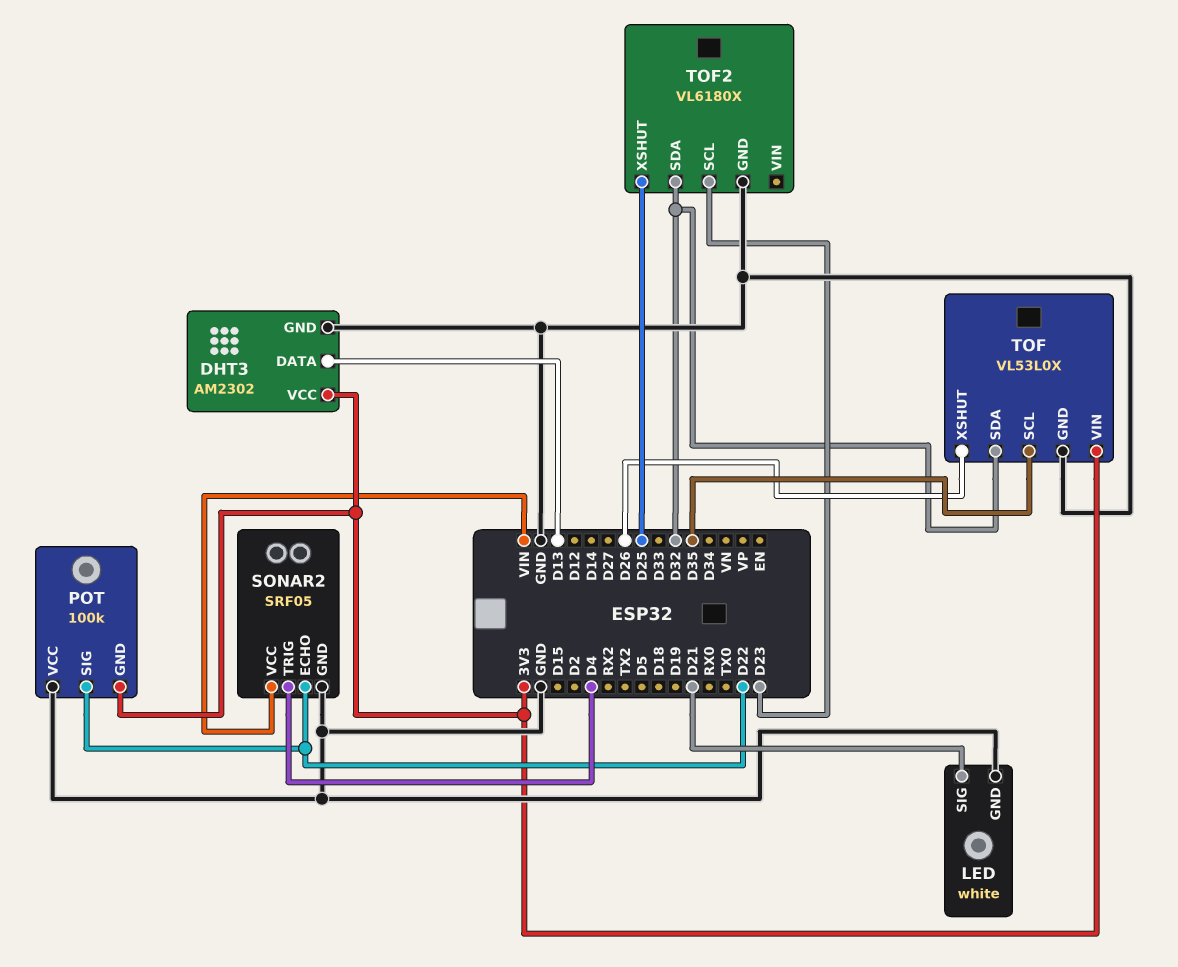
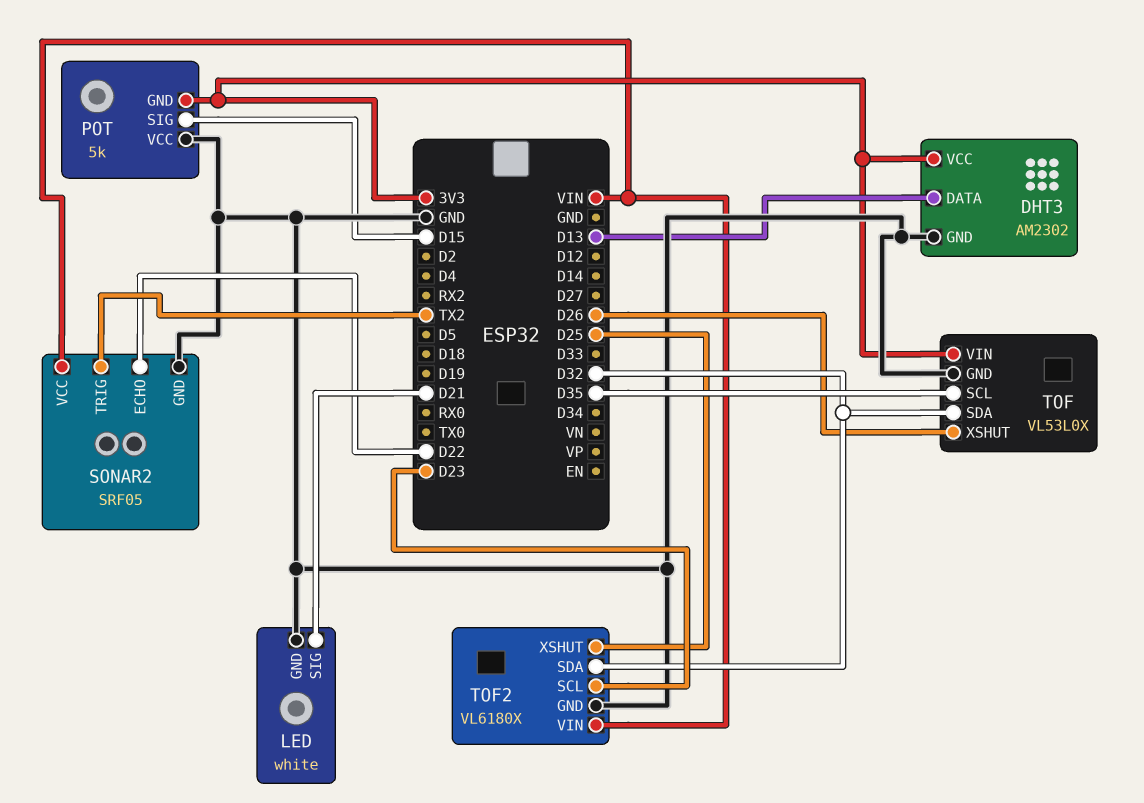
POT: 100k -> 5k
POT pin SIG: D22 -> D15
SONAR2 pin TRIG: D4 -> TX2
TOF2 pin VIN: none -> VIN

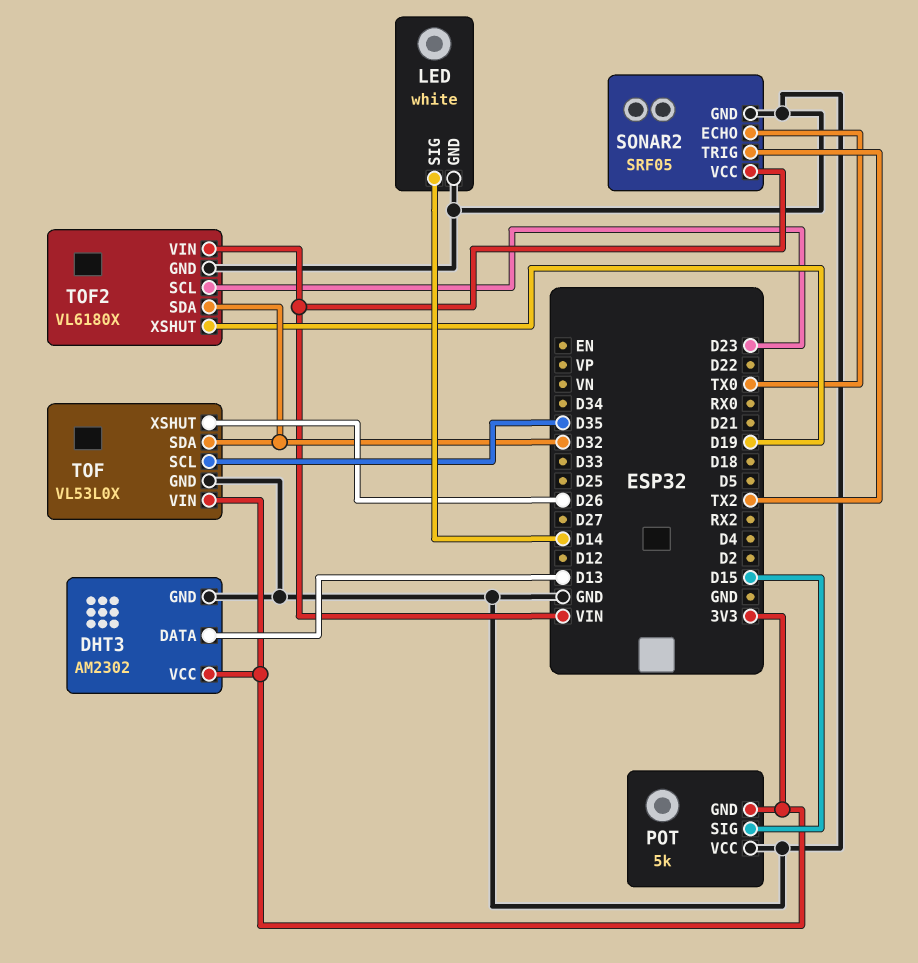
LED pin SIG: D21 -> D14
SONAR2 pin ECHO: D22 -> TX0
TOF2 pin XSHUT: D25 -> D19

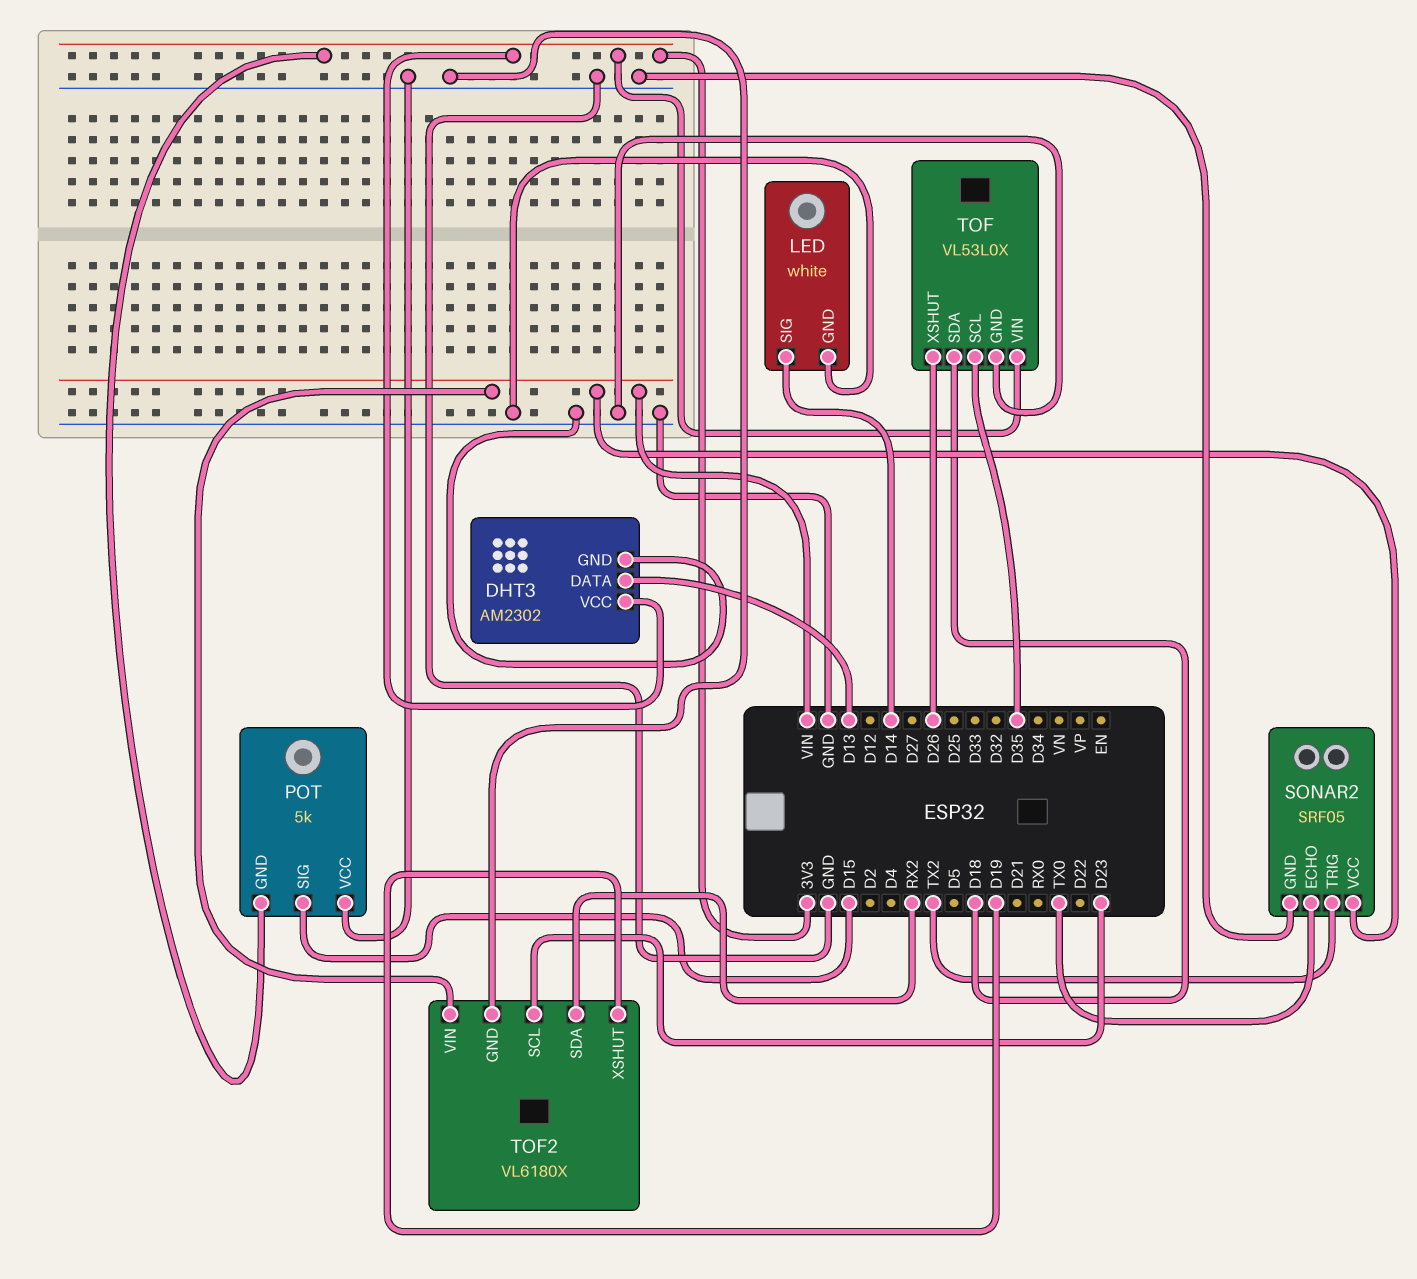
TOF pin SDA: D32 -> D18
TOF2 pin SDA: D32 -> RX2

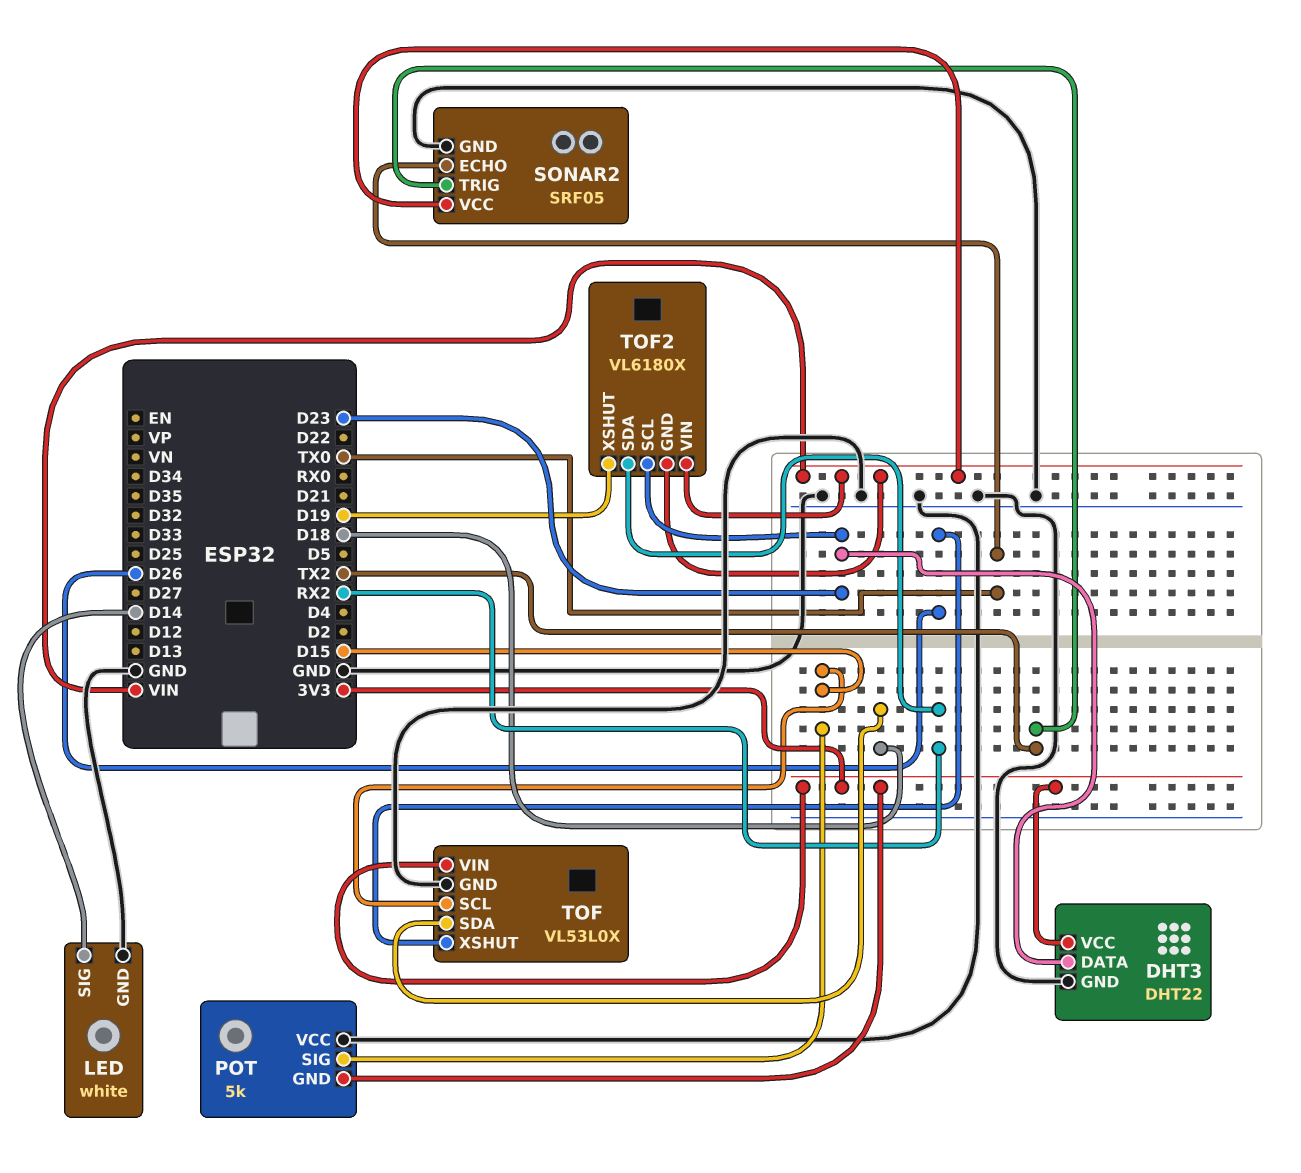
DHT3: AM2302 -> DHT22
DHT3 pin DATA: D13 -> D23
TOF pin SCL: D35 -> D15
TOF2 pin GND: GND -> VIN

